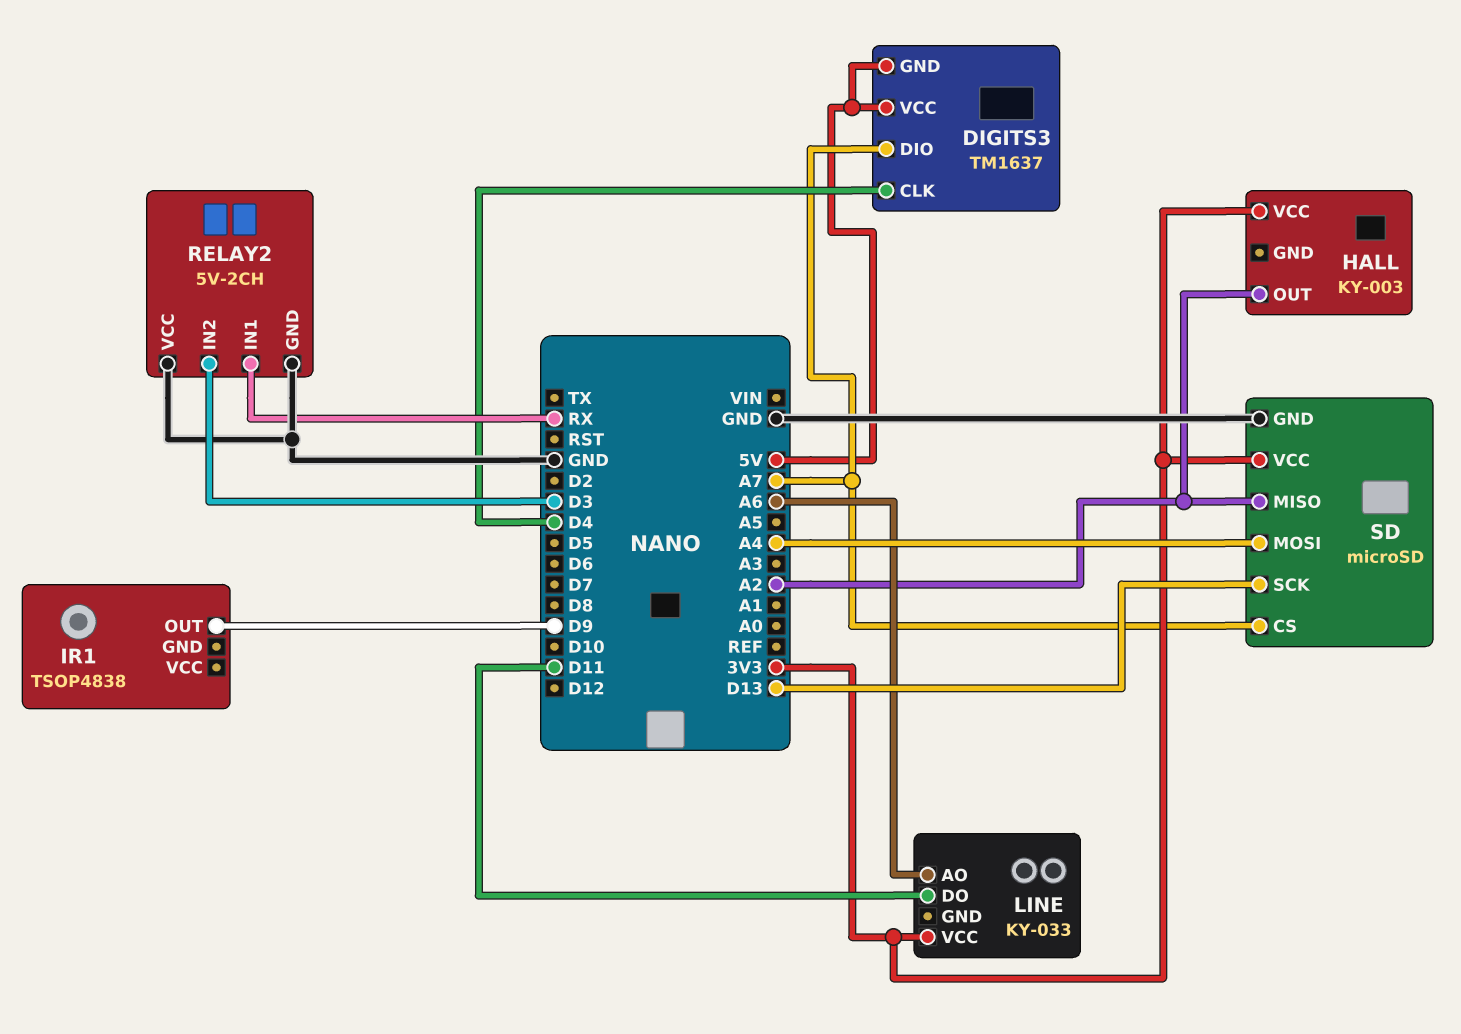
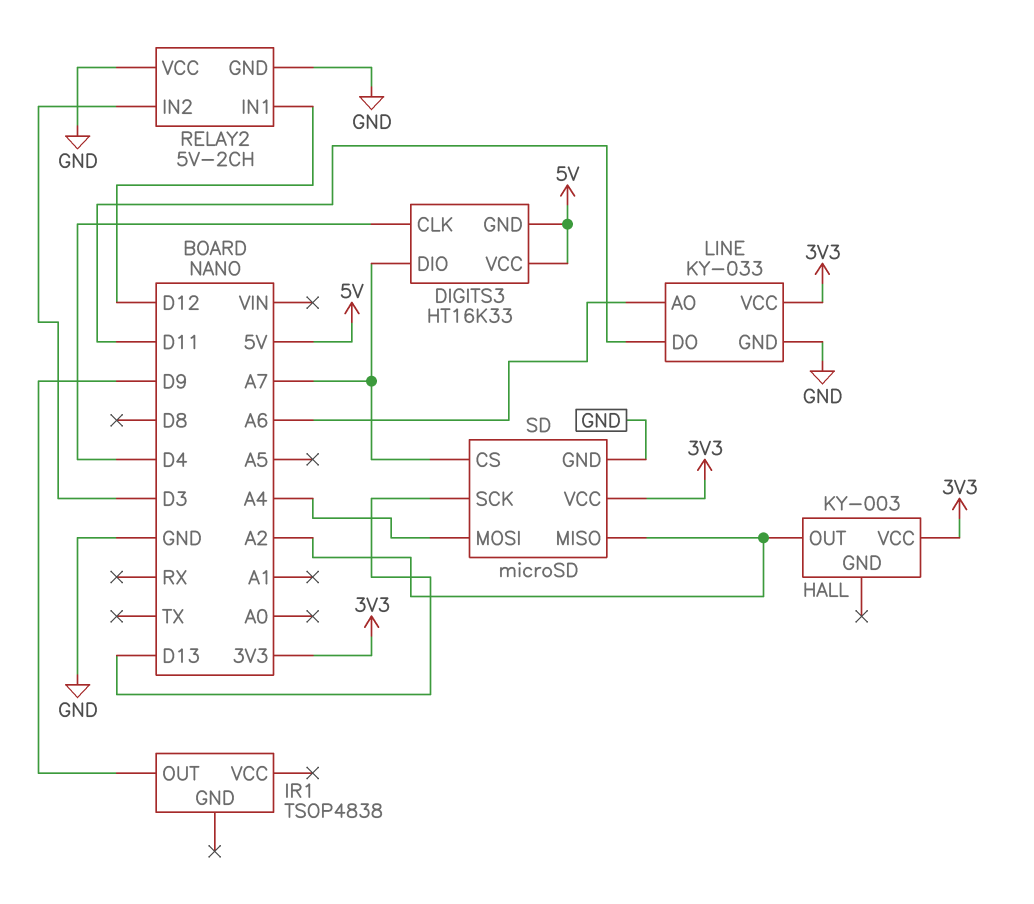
DIGITS3: TM1637 -> HT16K33
LINE pin GND: none -> GND
RELAY2 pin IN1: RX -> D12

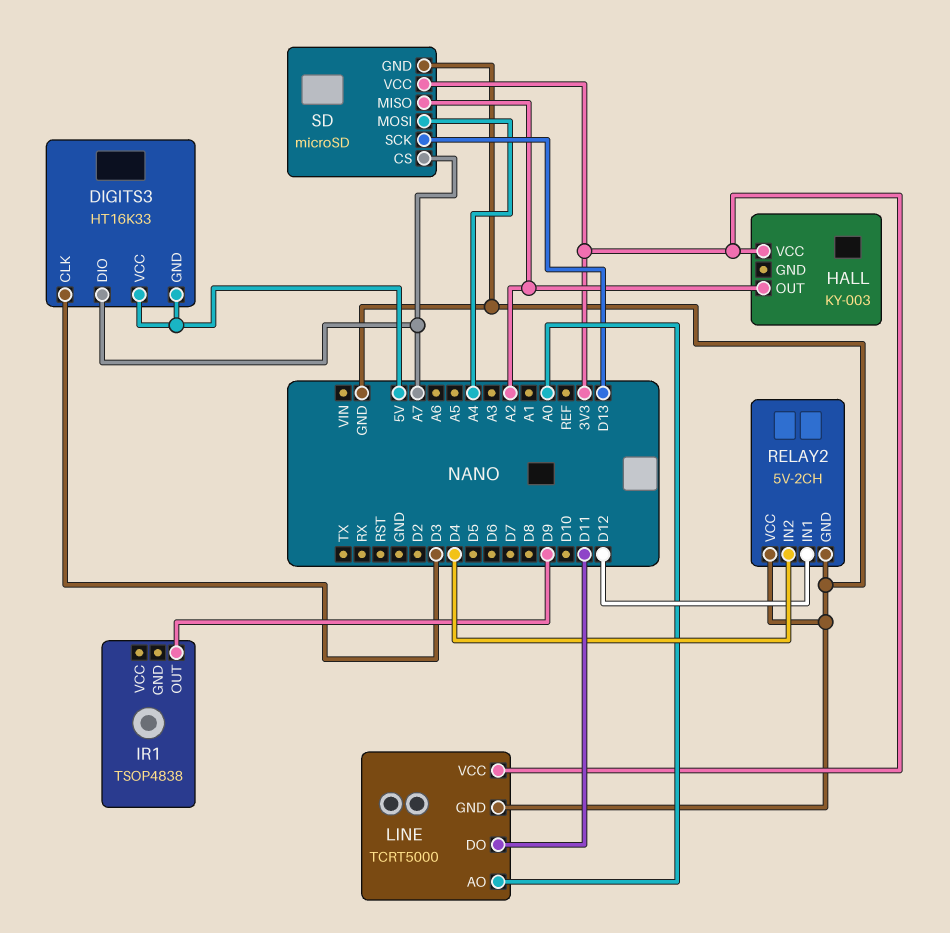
DIGITS3 pin CLK: D4 -> D3
LINE: KY-033 -> TCRT5000
LINE pin AO: A6 -> A0
RELAY2 pin IN2: D3 -> D4

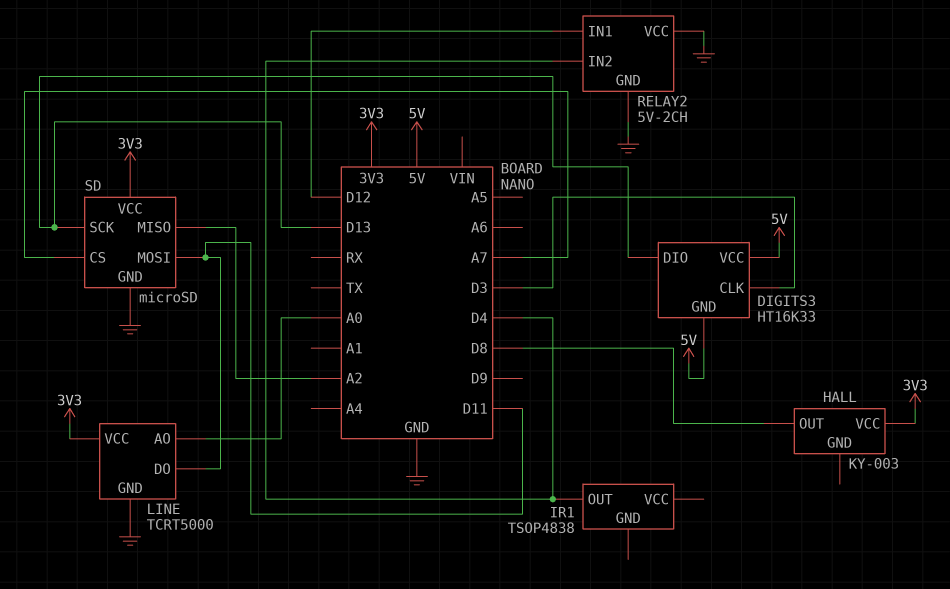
DIGITS3 pin DIO: A7 -> D13
HALL pin OUT: A2 -> D8
IR1 pin OUT: D9 -> D4
SD pin MOSI: A4 -> D11

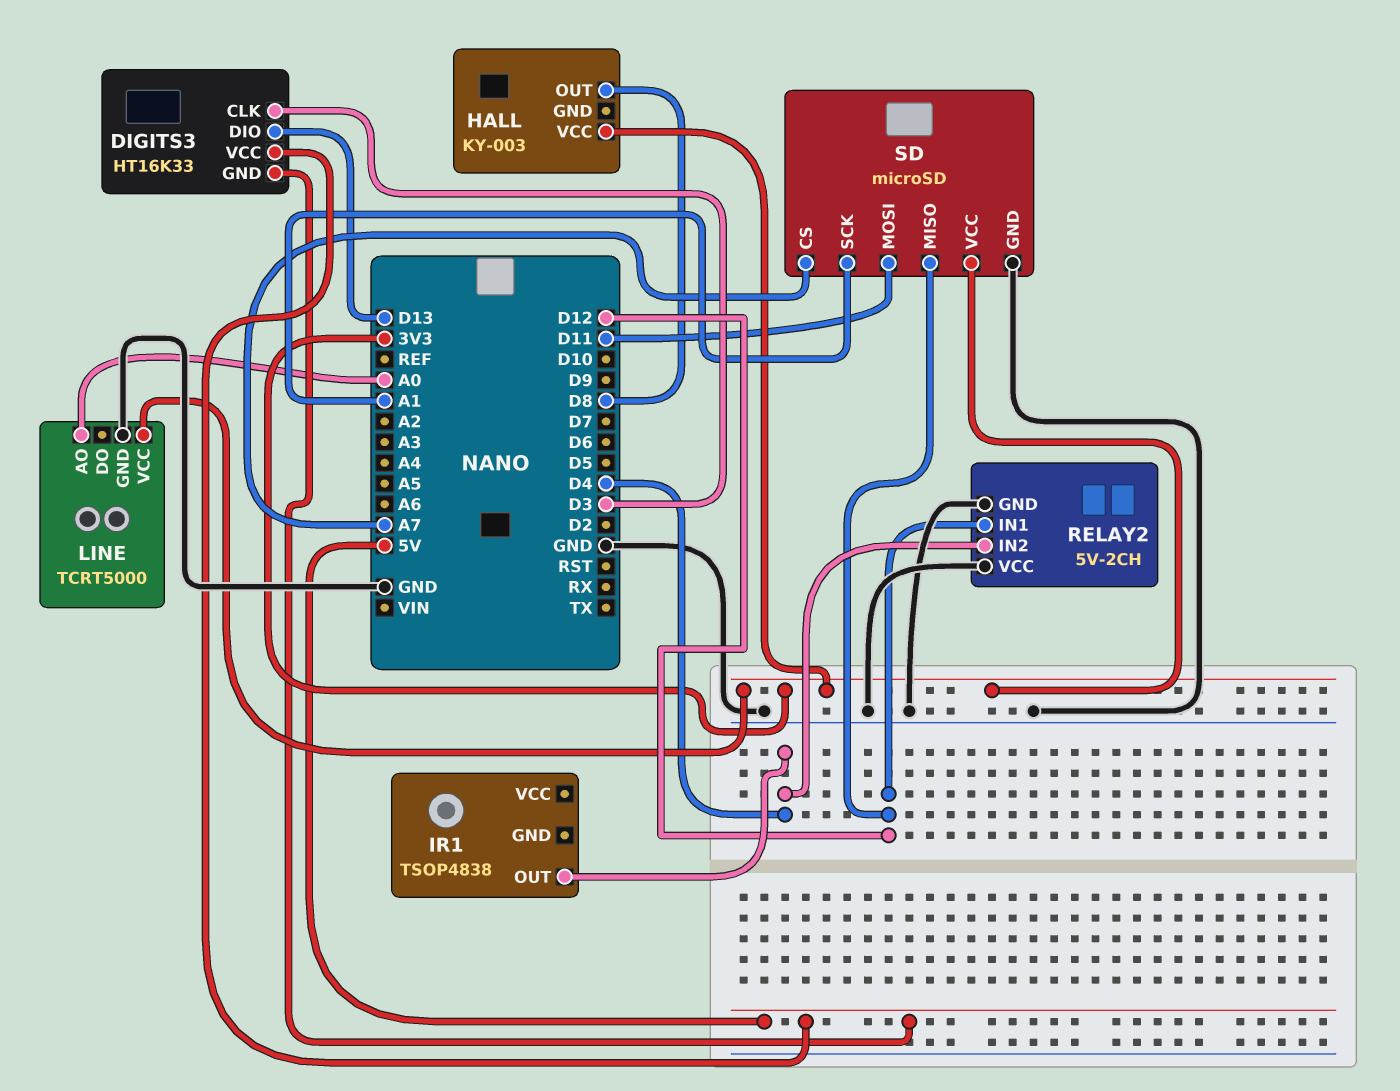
LINE pin DO: D11 -> none
SD pin MISO: A2 -> D12
SD pin SCK: D13 -> A1

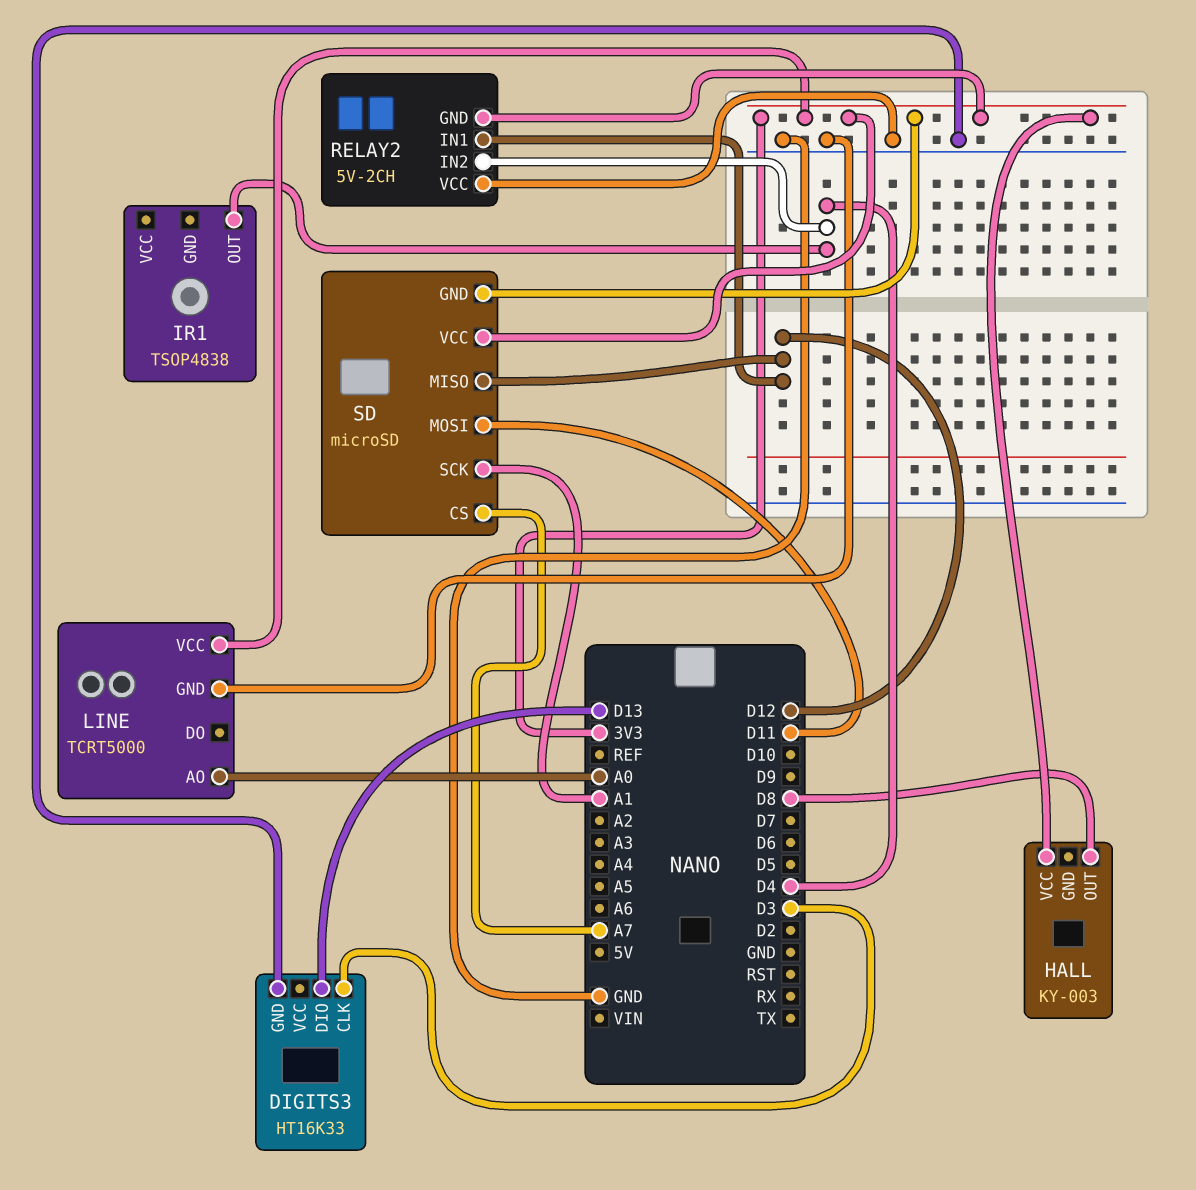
DIGITS3 pin GND: 5V -> GND
DIGITS3 pin VCC: 5V -> none
RELAY2 pin GND: GND -> 3V3
SD pin GND: GND -> 3V3

